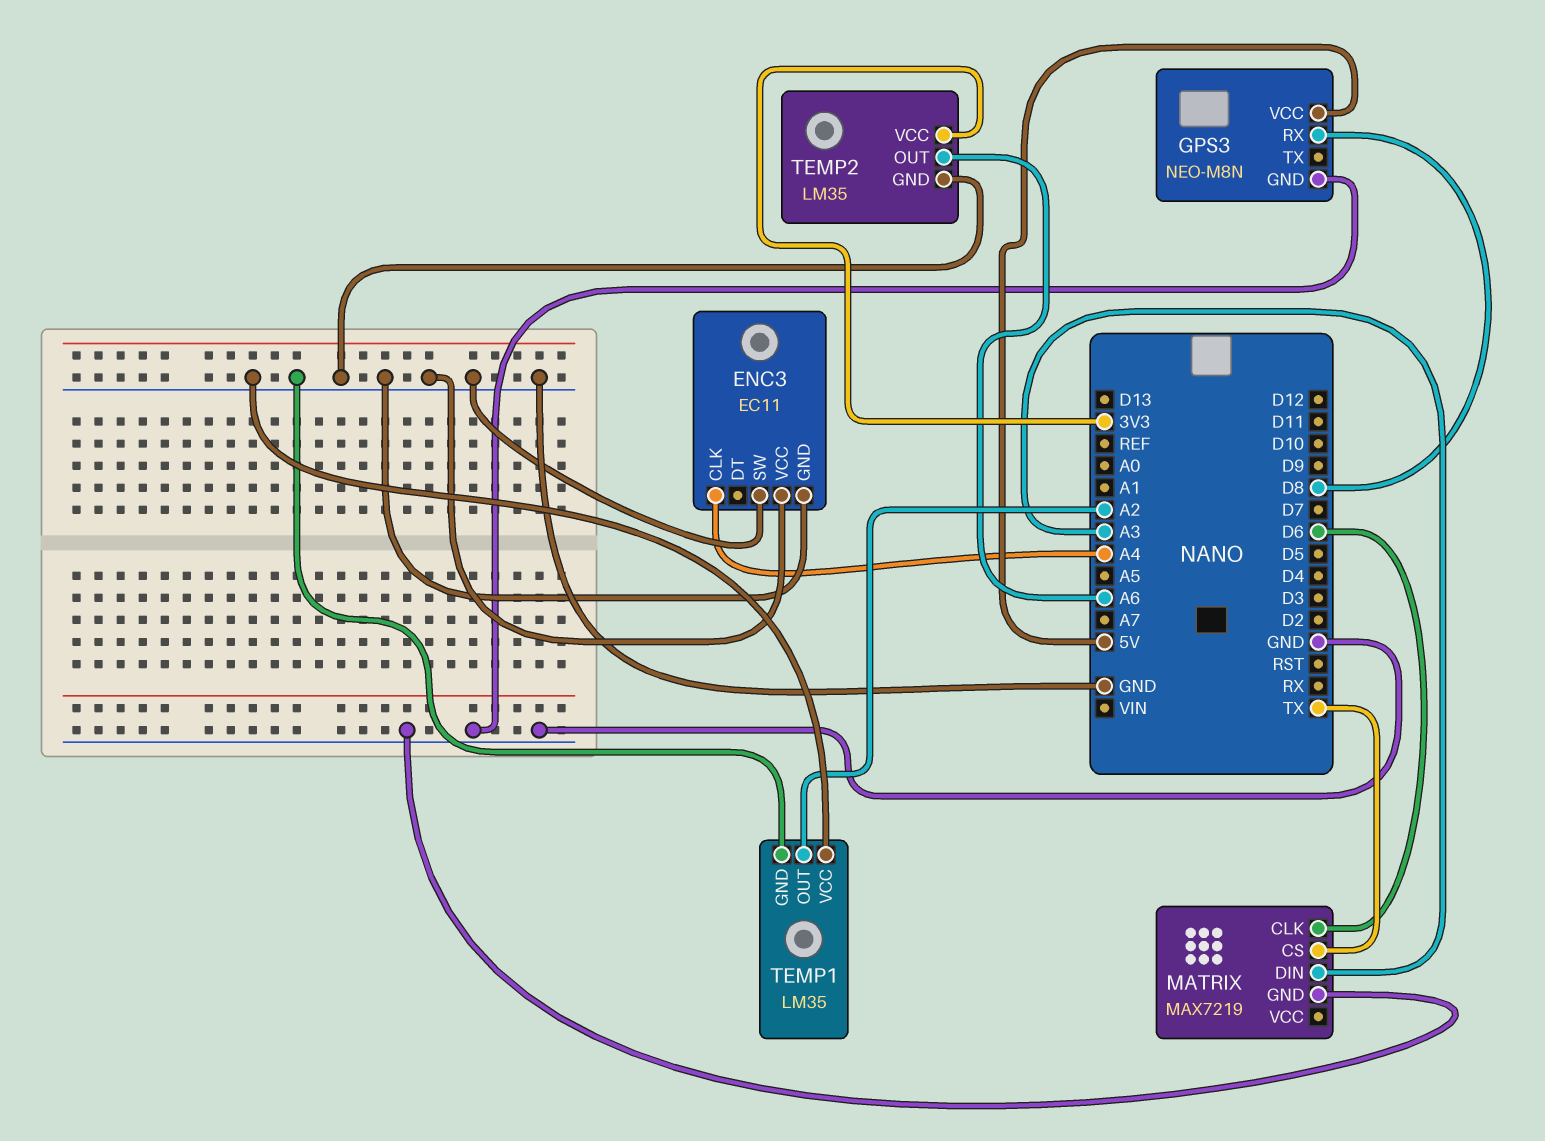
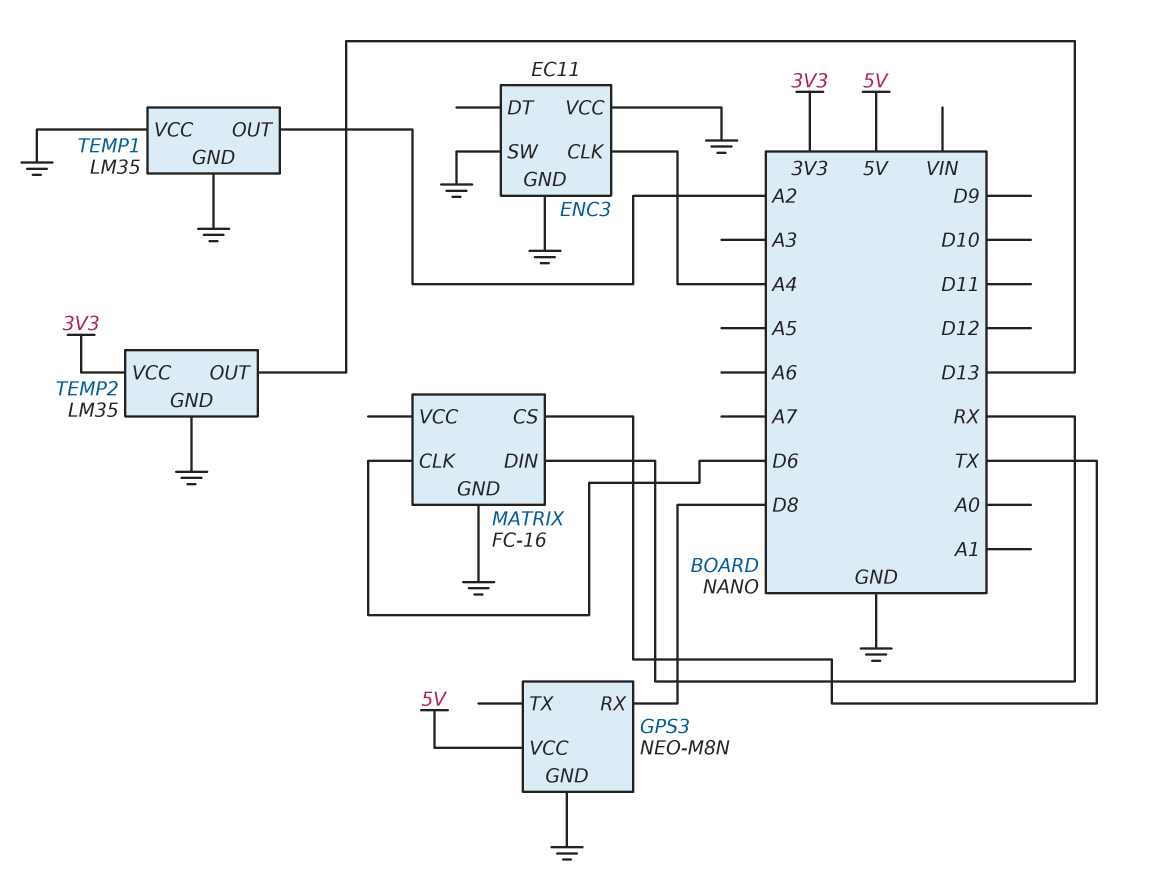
MATRIX: MAX7219 -> FC-16
MATRIX pin DIN: A3 -> RX
TEMP2 pin OUT: A6 -> D13

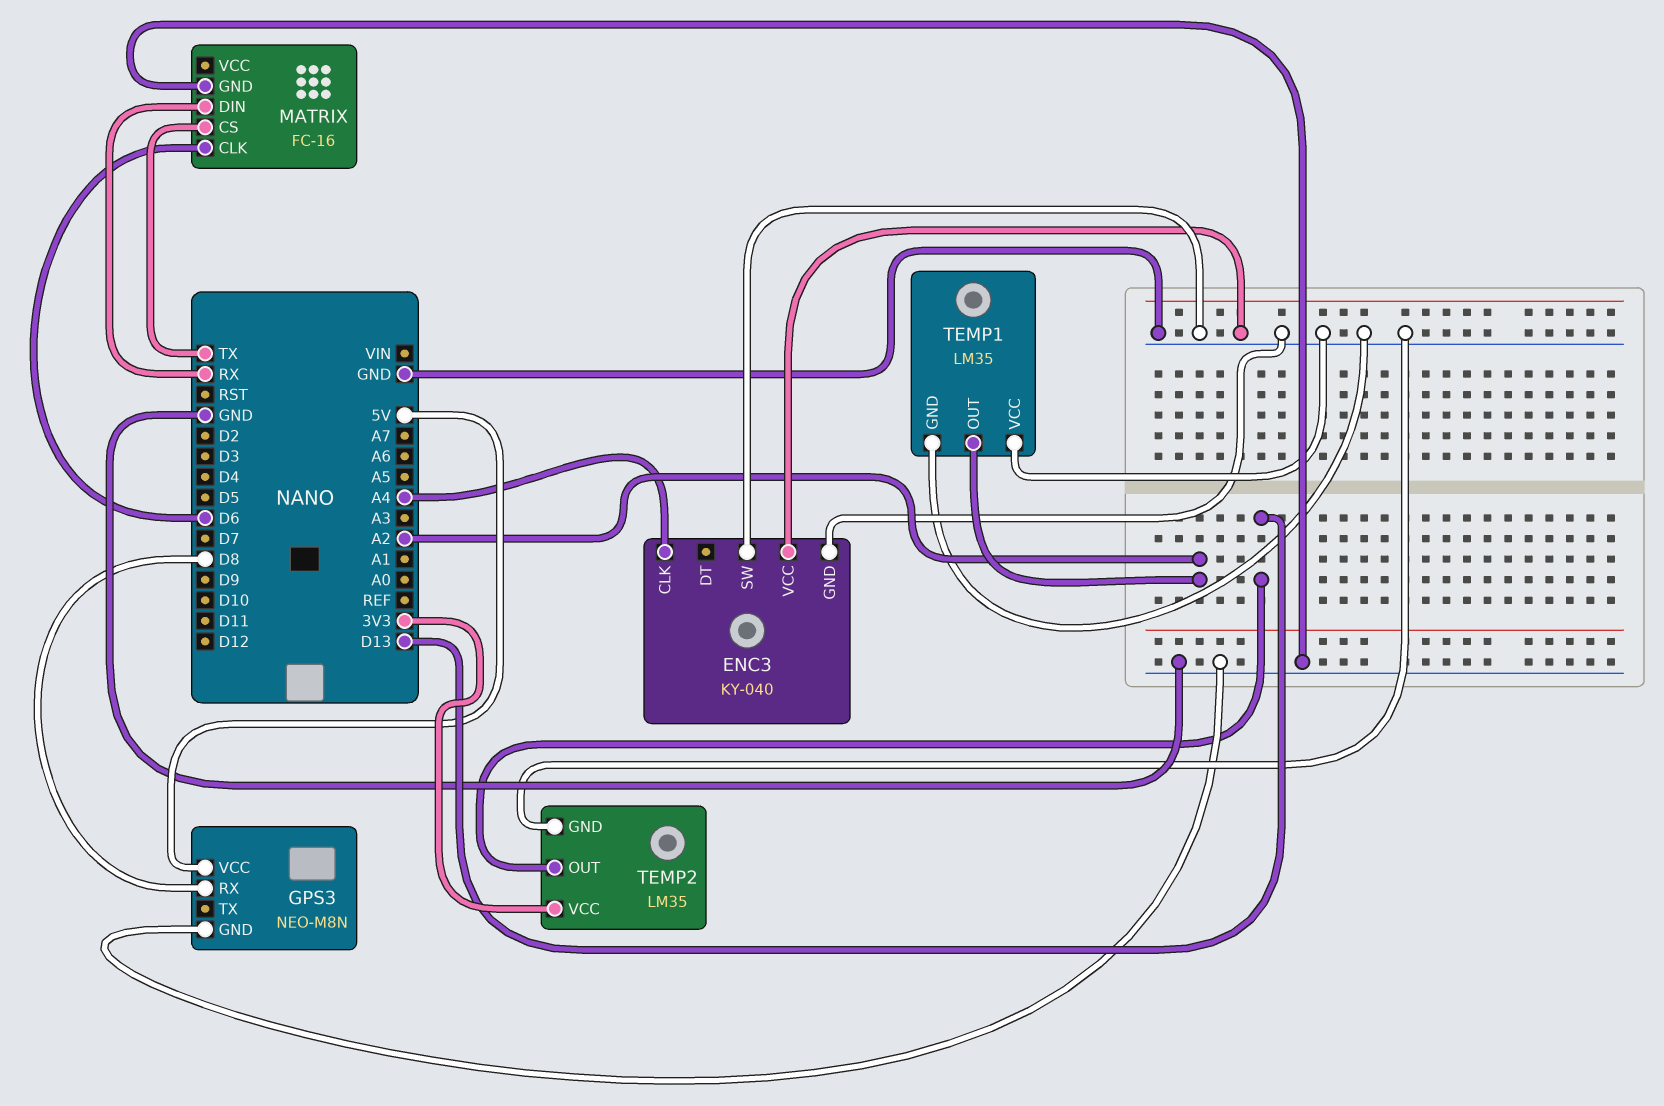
ENC3: EC11 -> KY-040

